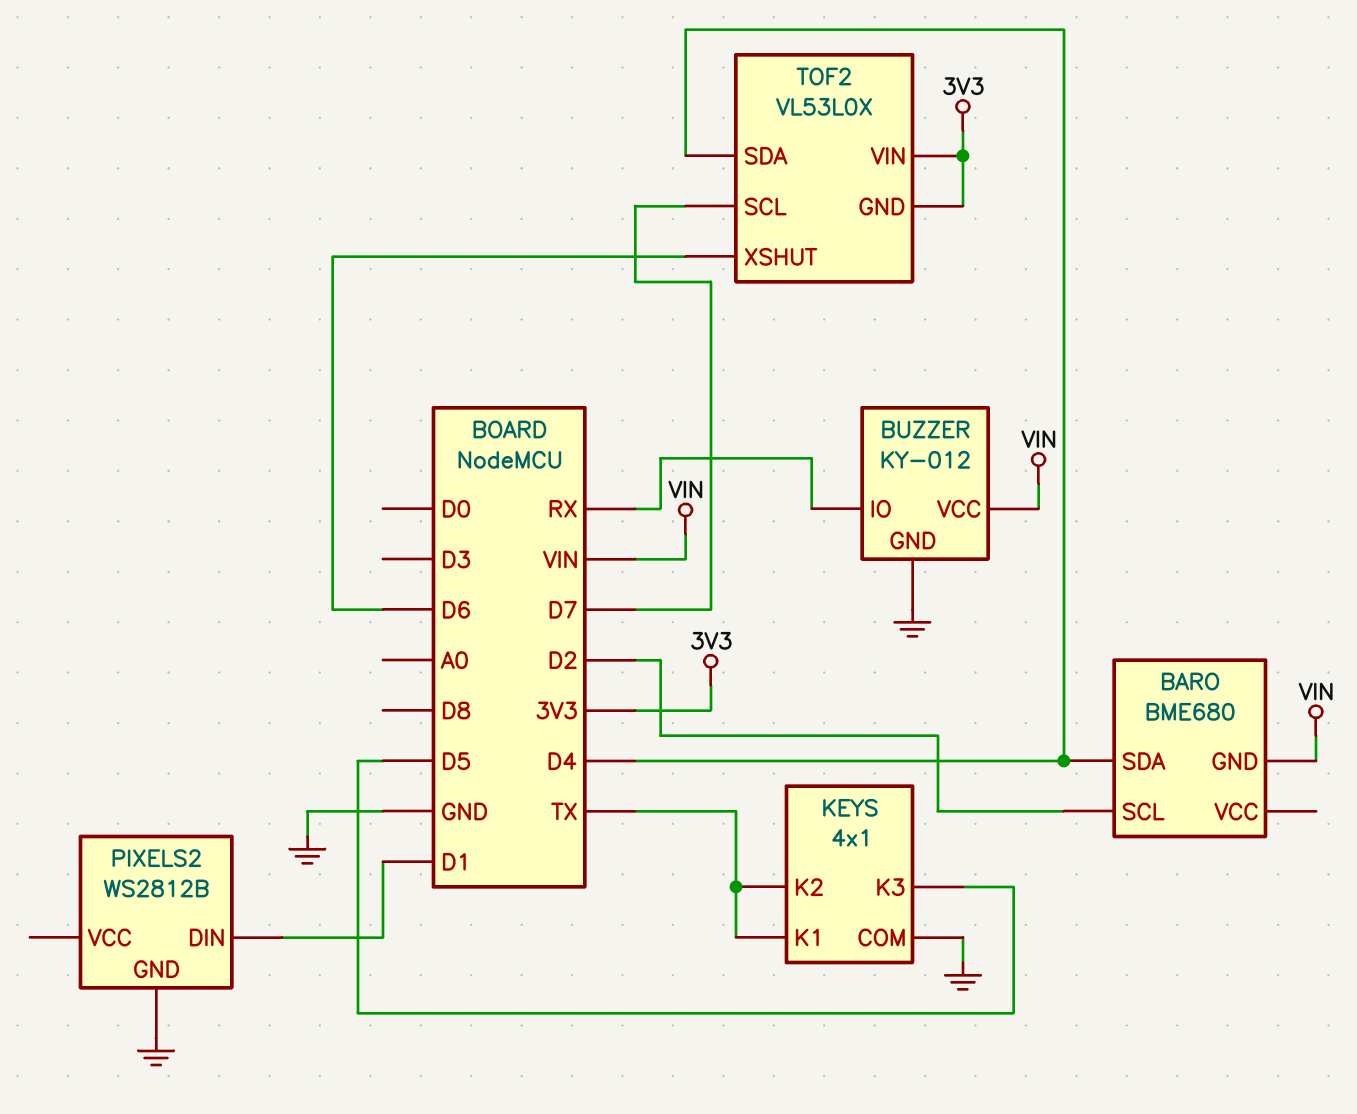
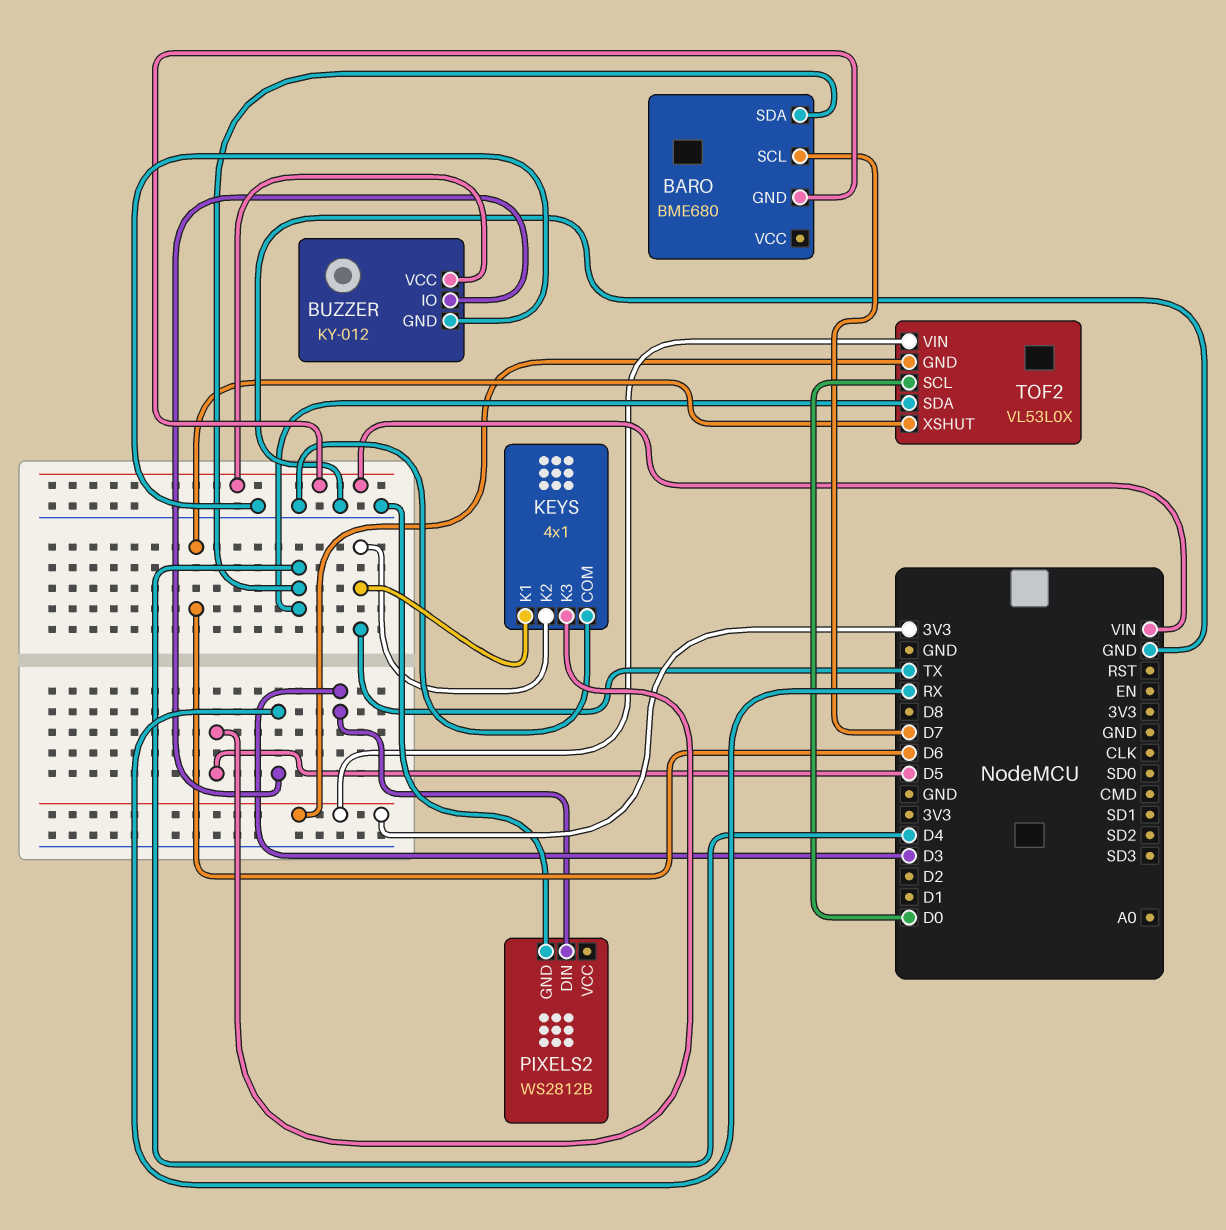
BARO pin SCL: D2 -> D7
PIXELS2 pin DIN: D1 -> D3
TOF2 pin SCL: D7 -> D0

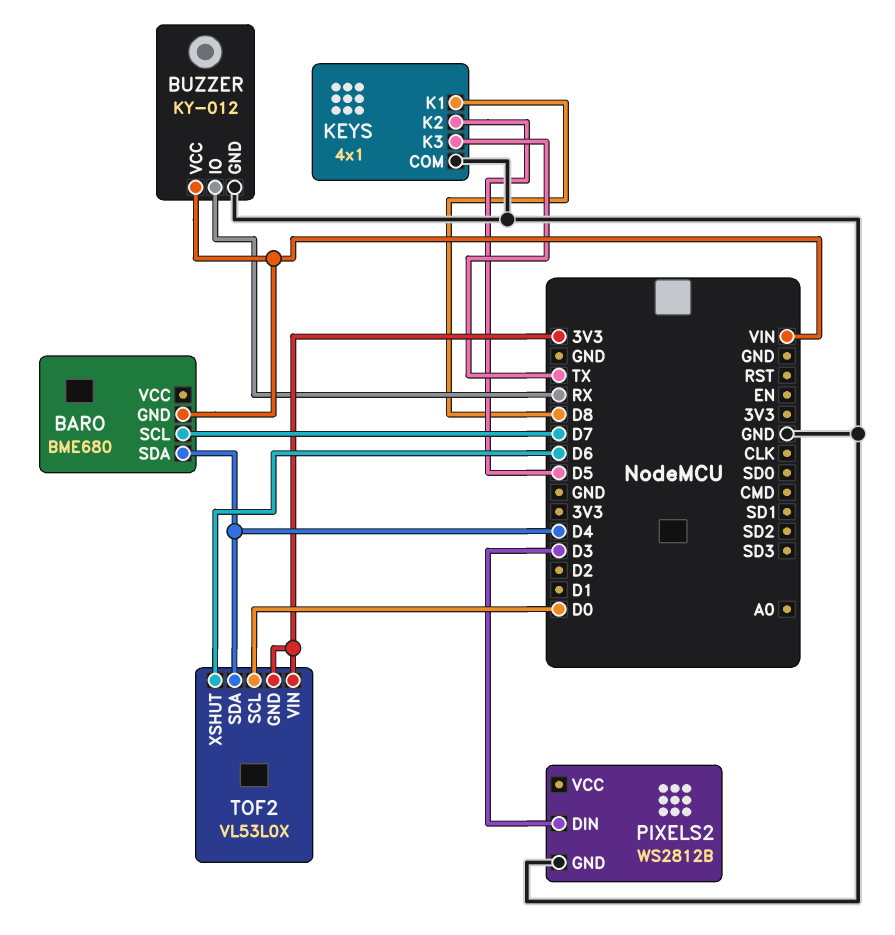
KEYS pin K1: TX -> D8
KEYS pin K2: TX -> D5
KEYS pin K3: D5 -> TX

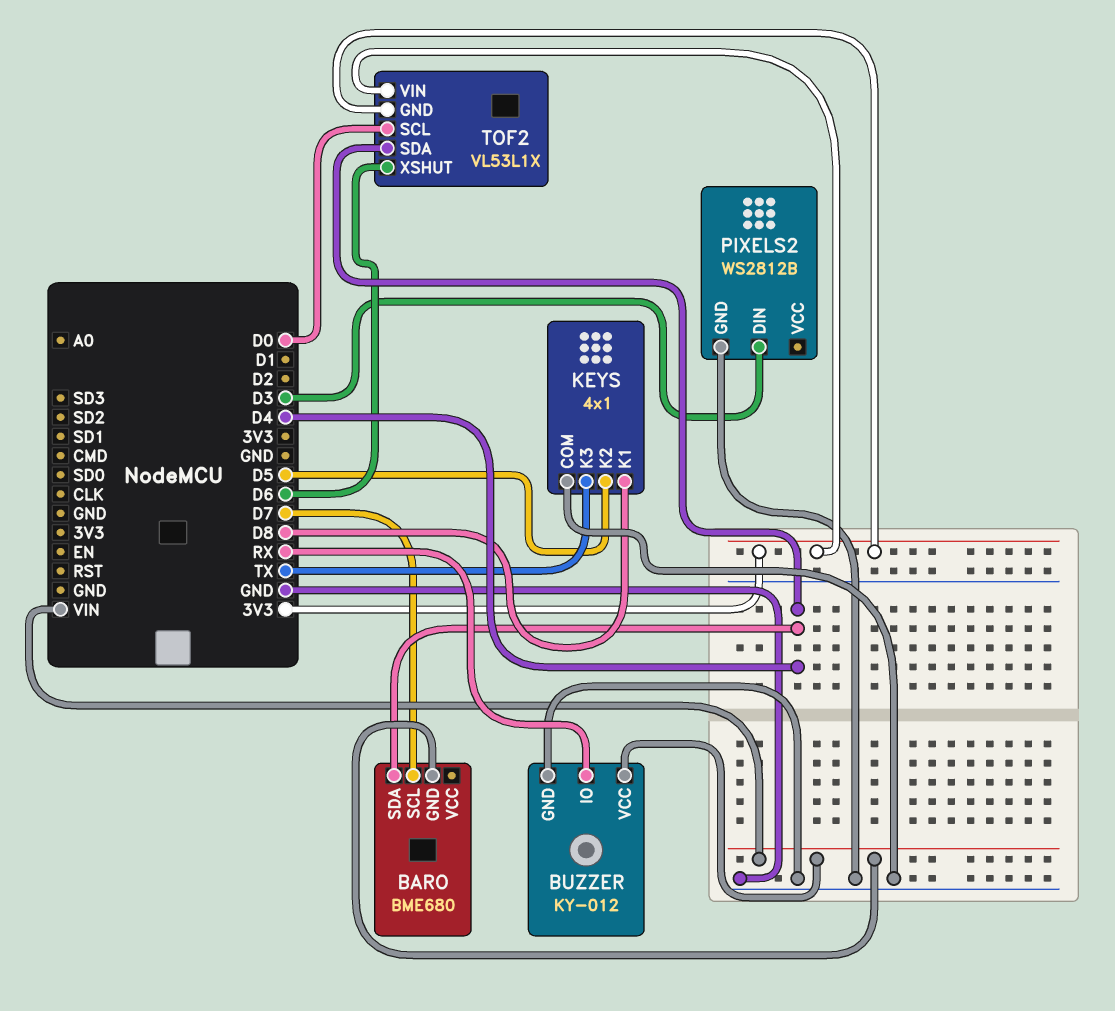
TOF2: VL53L0X -> VL53L1X

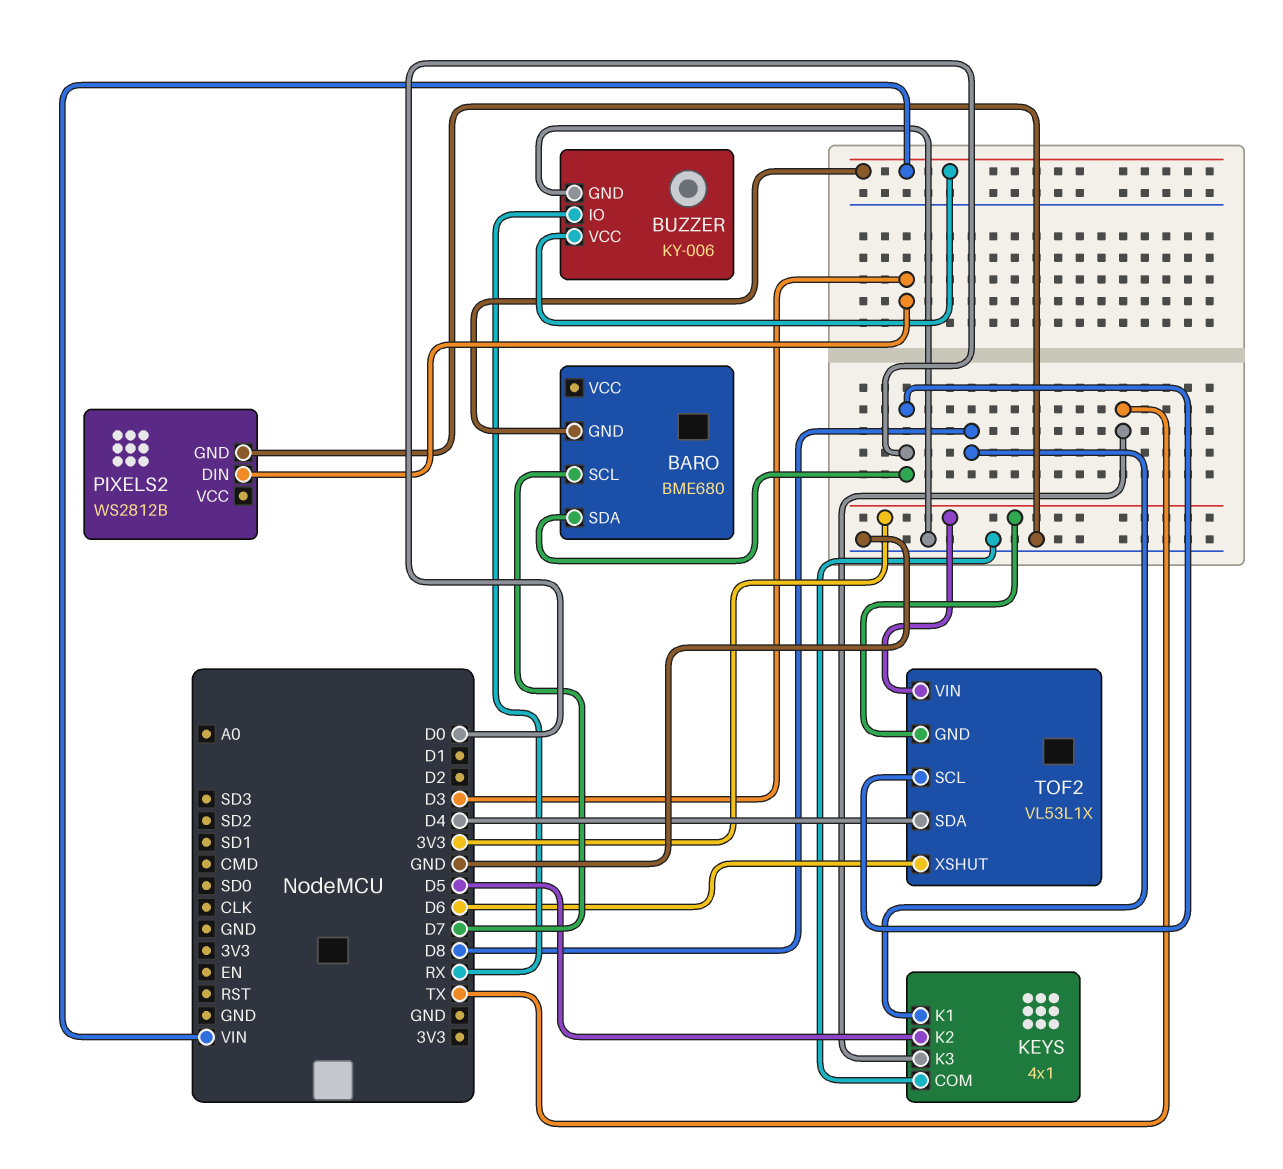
BARO pin SDA: D4 -> D0
BUZZER: KY-012 -> KY-006

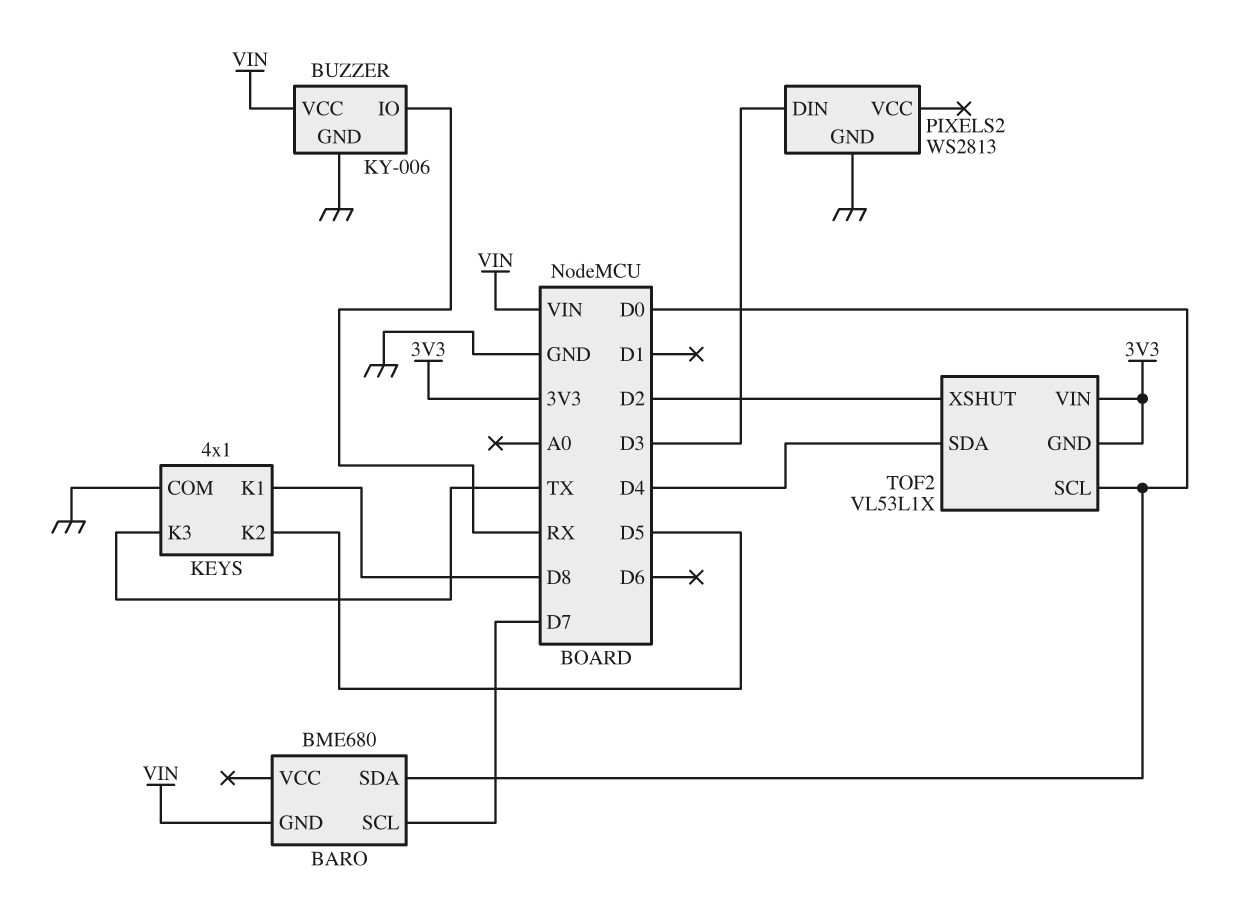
PIXELS2: WS2812B -> WS2813
TOF2 pin XSHUT: D6 -> D2

